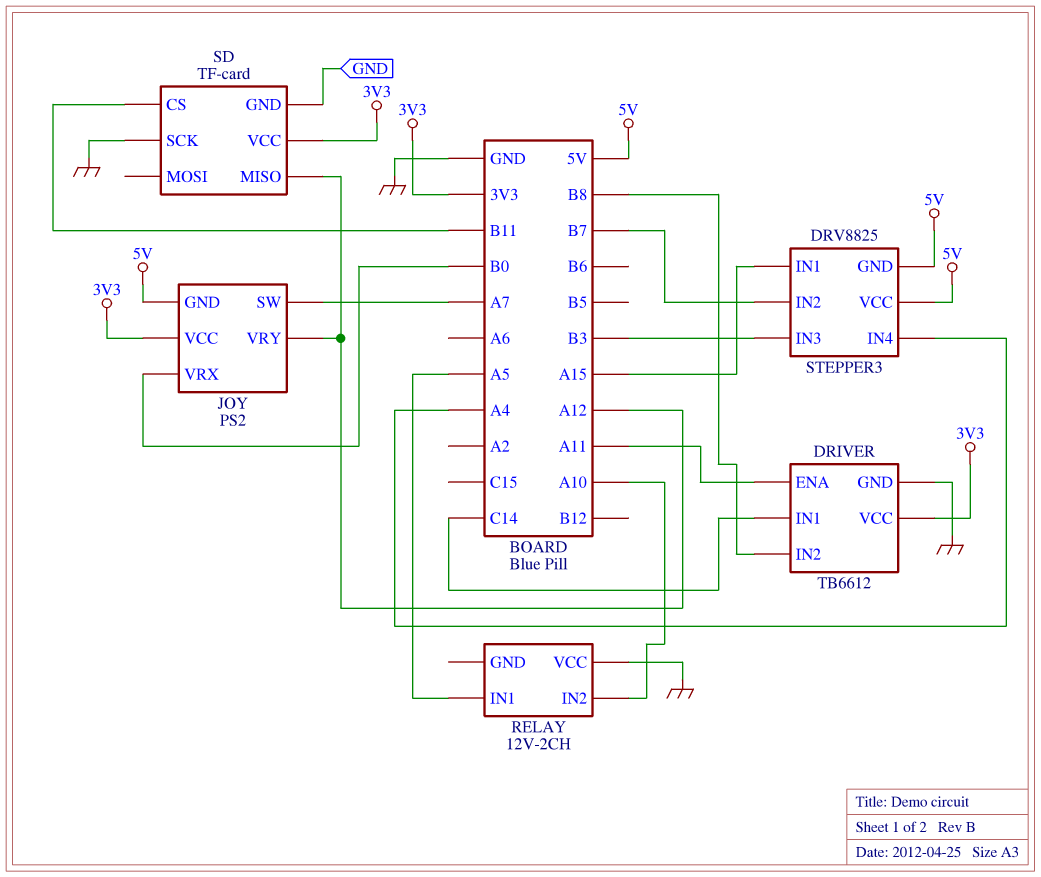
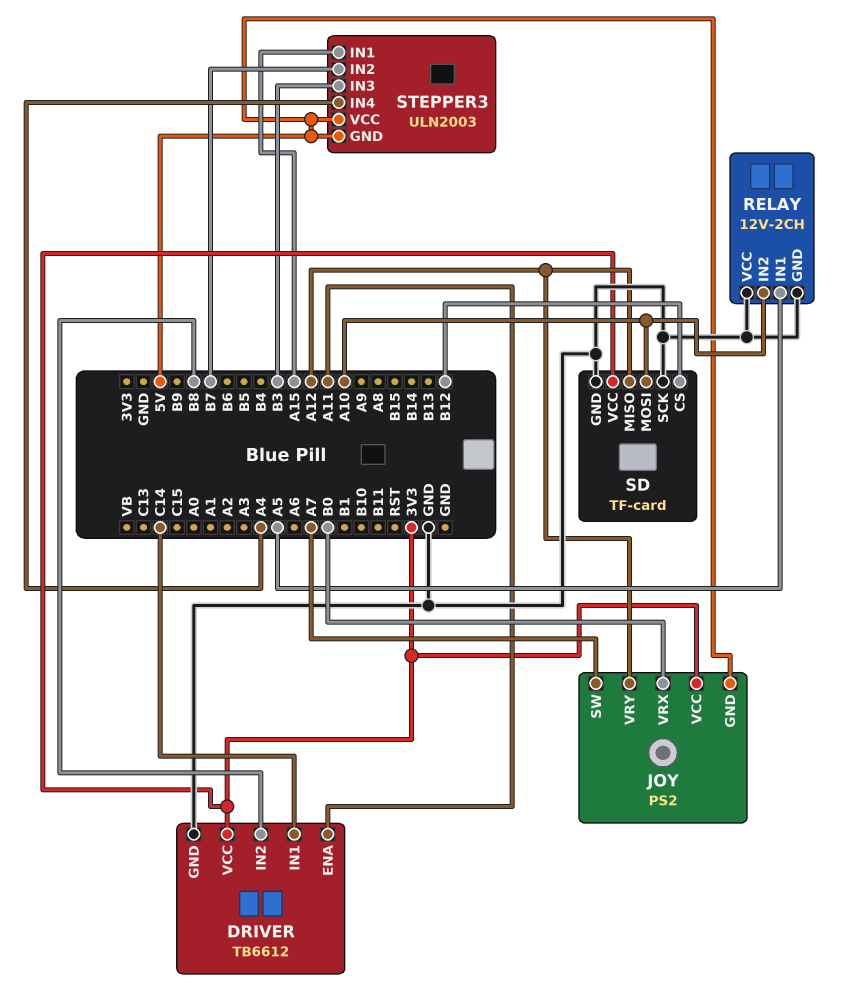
RELAY pin GND: none -> GND
SD pin CS: B11 -> B12
SD pin MOSI: none -> A10
STEPPER3: DRV8825 -> ULN2003

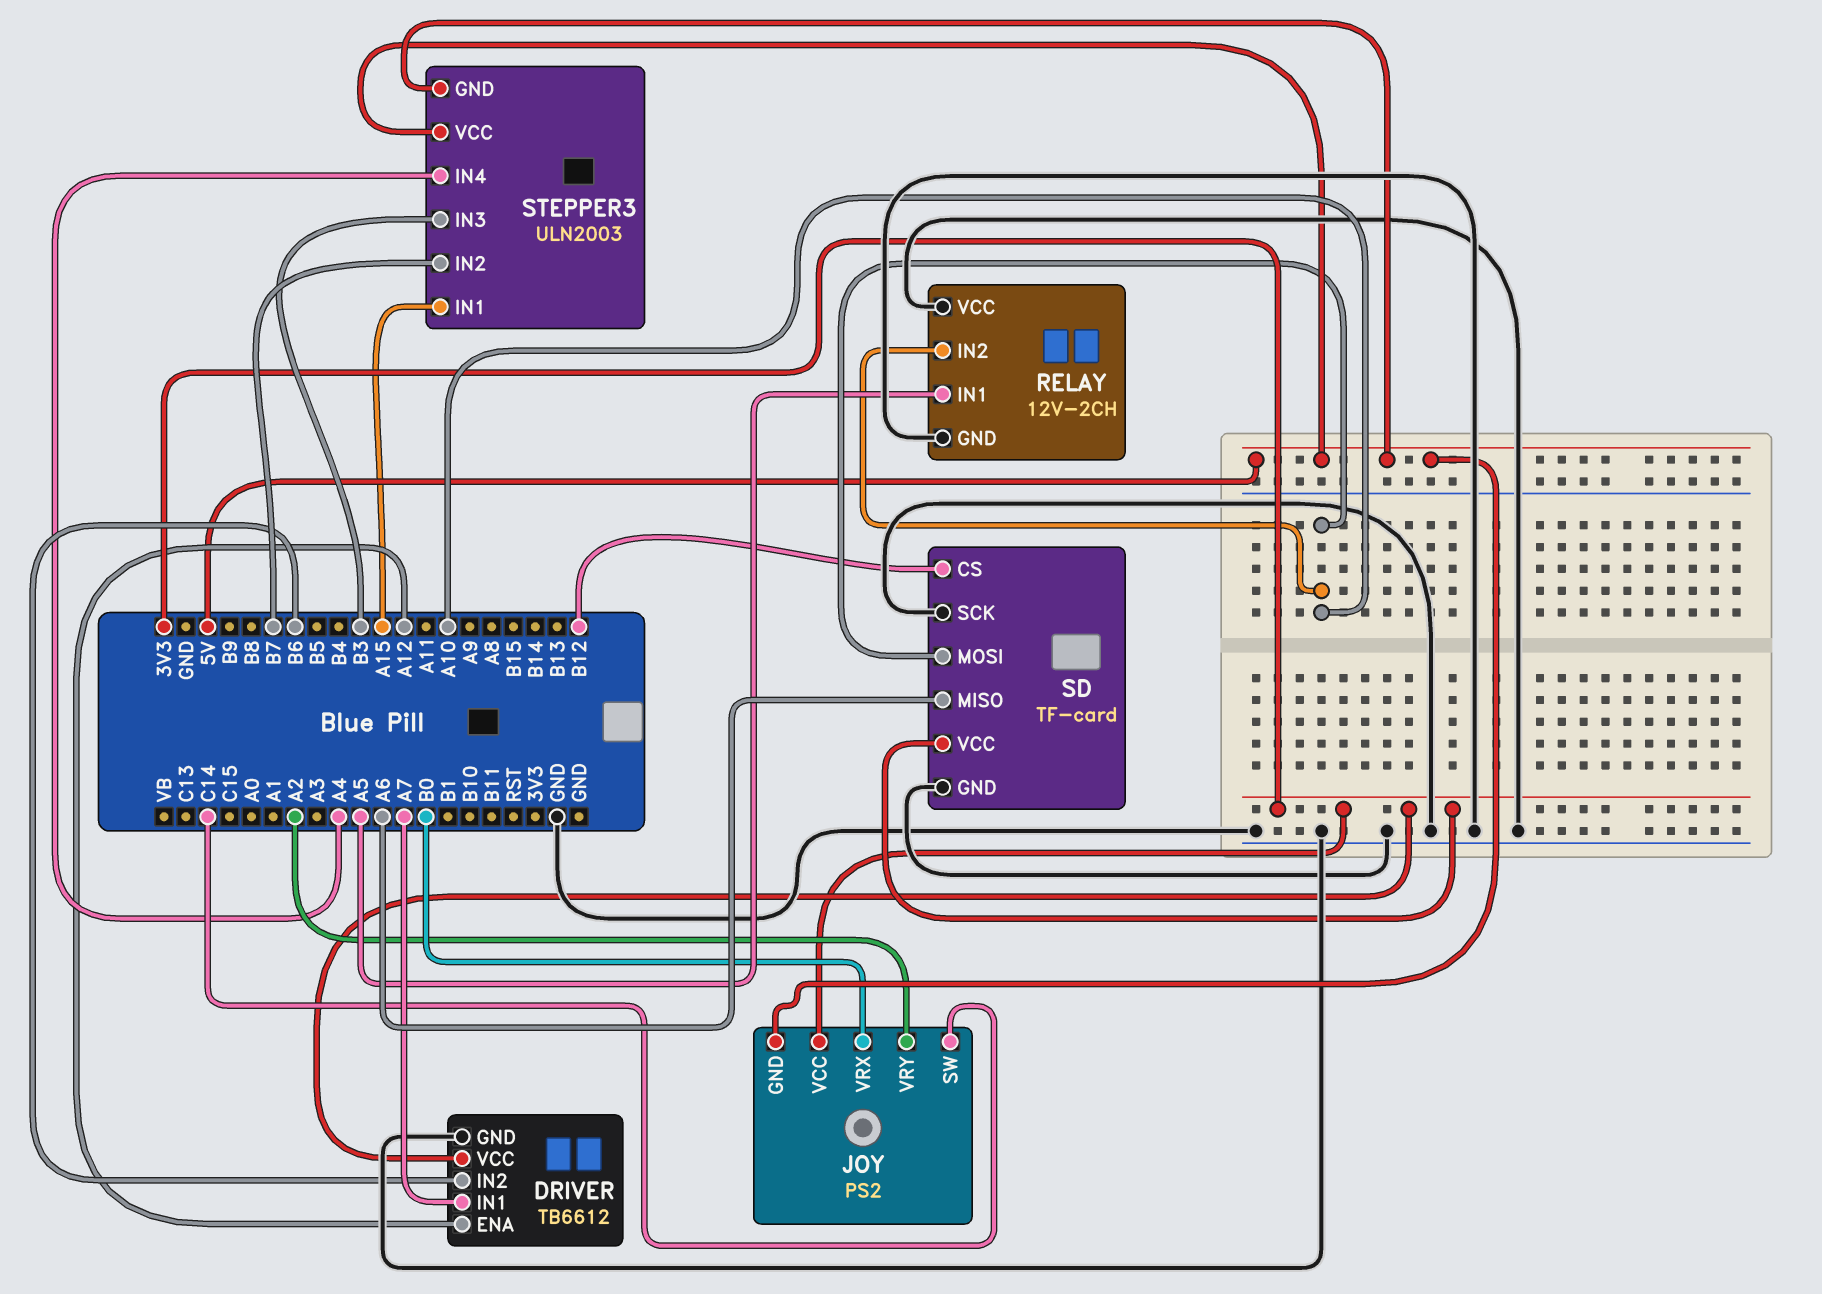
DRIVER pin ENA: A11 -> A12
DRIVER pin IN1: C14 -> A7
DRIVER pin IN2: B8 -> B6
JOY pin SW: A7 -> C14
JOY pin VRY: A12 -> A2
SD pin MISO: A12 -> A6

